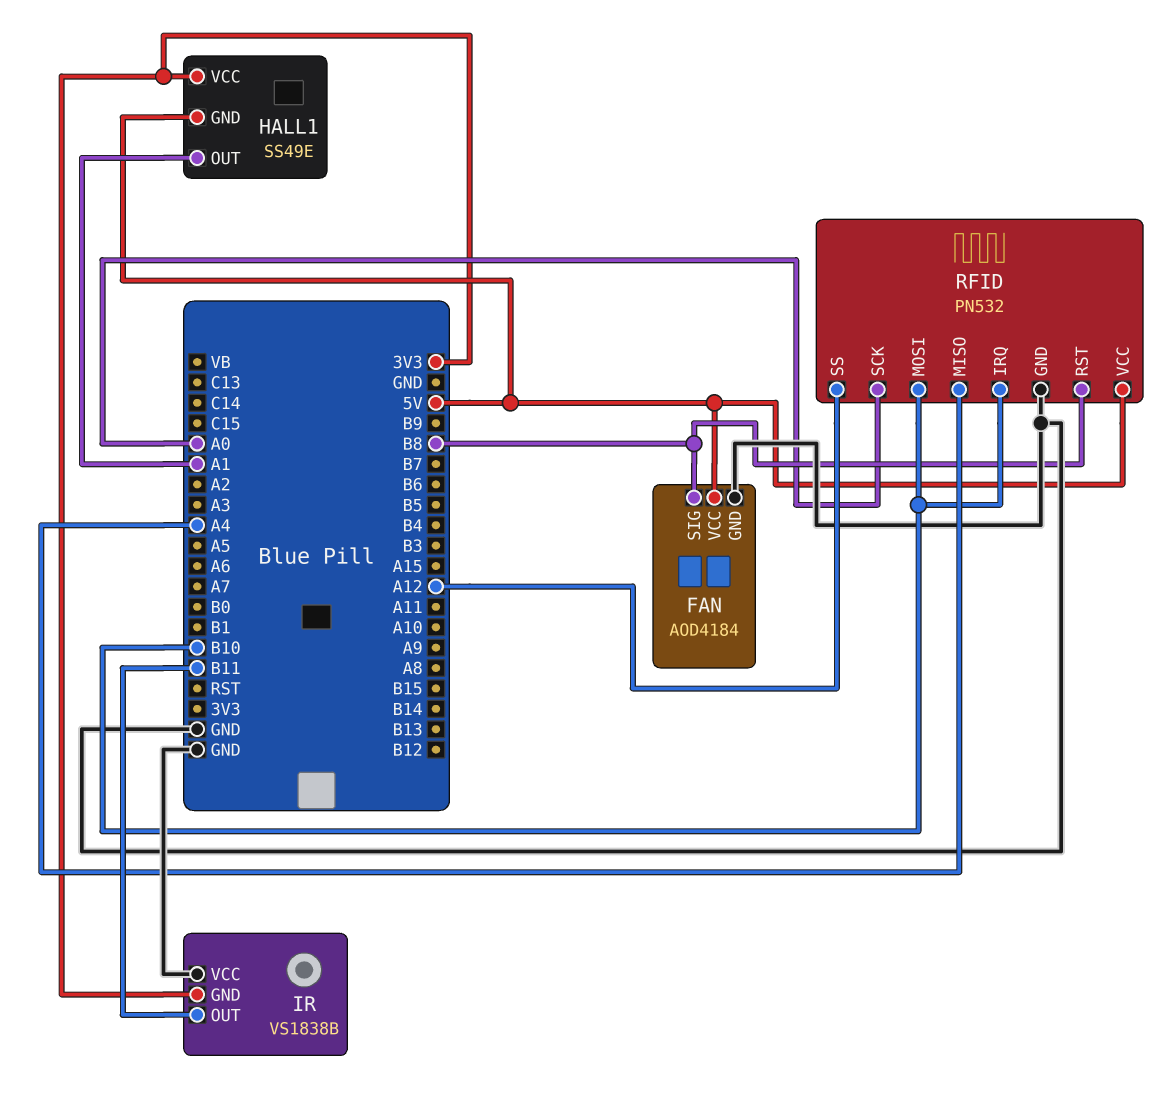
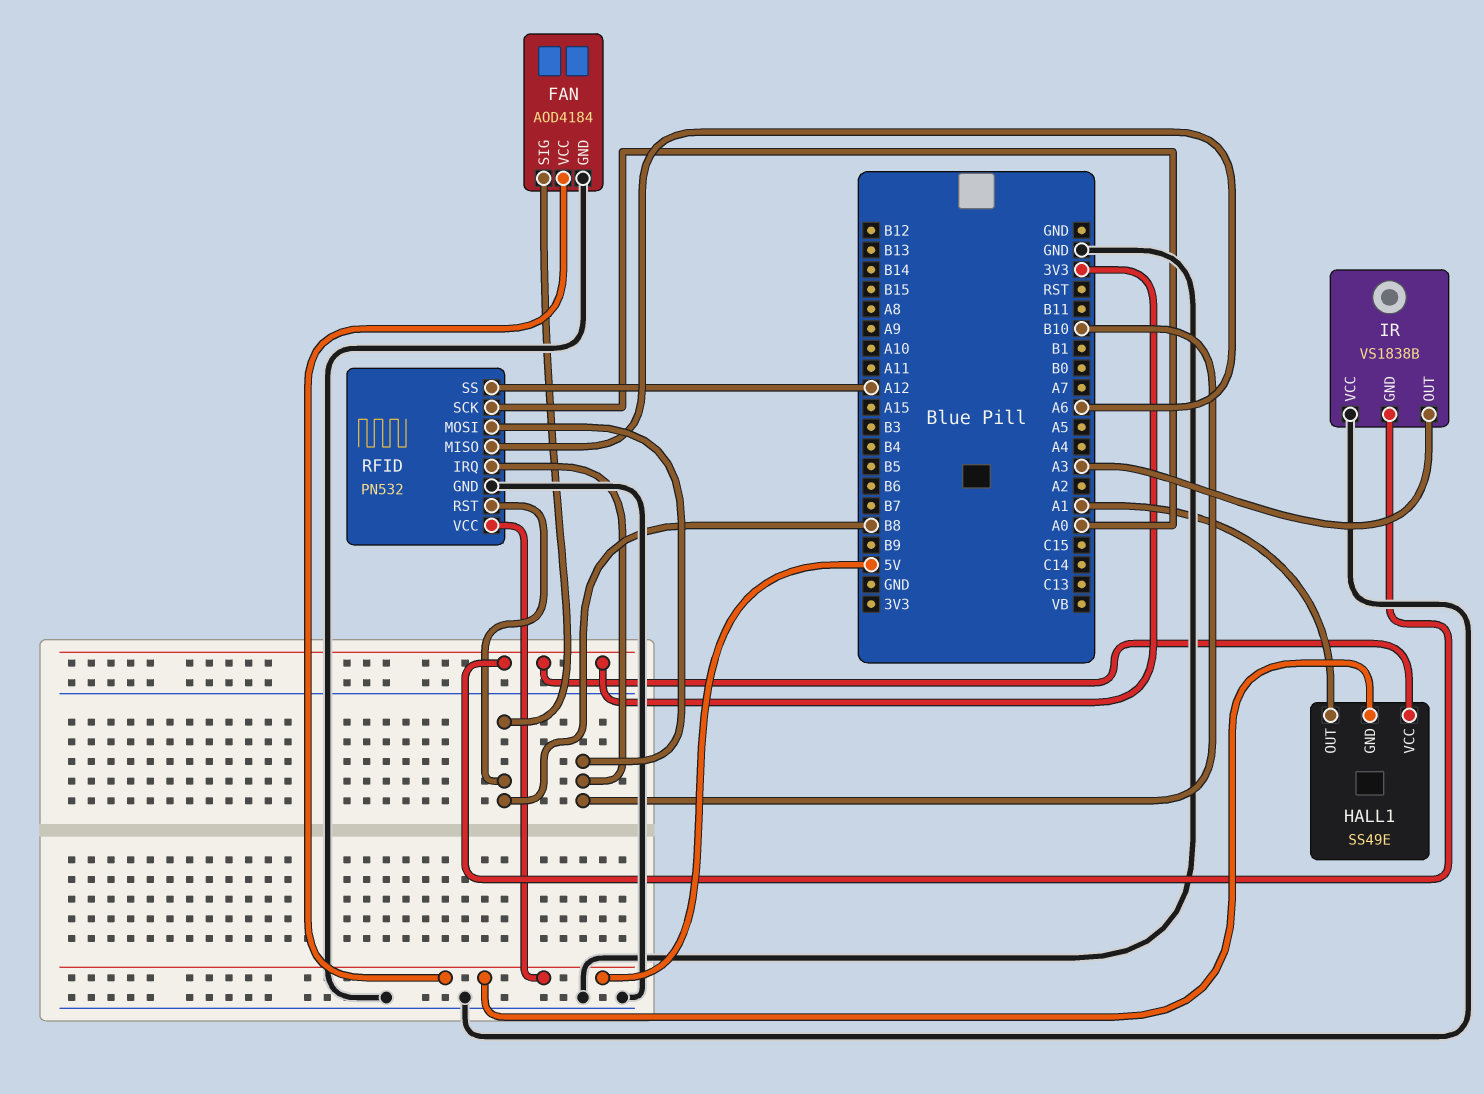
IR pin OUT: B11 -> A3
RFID pin MISO: A4 -> A6

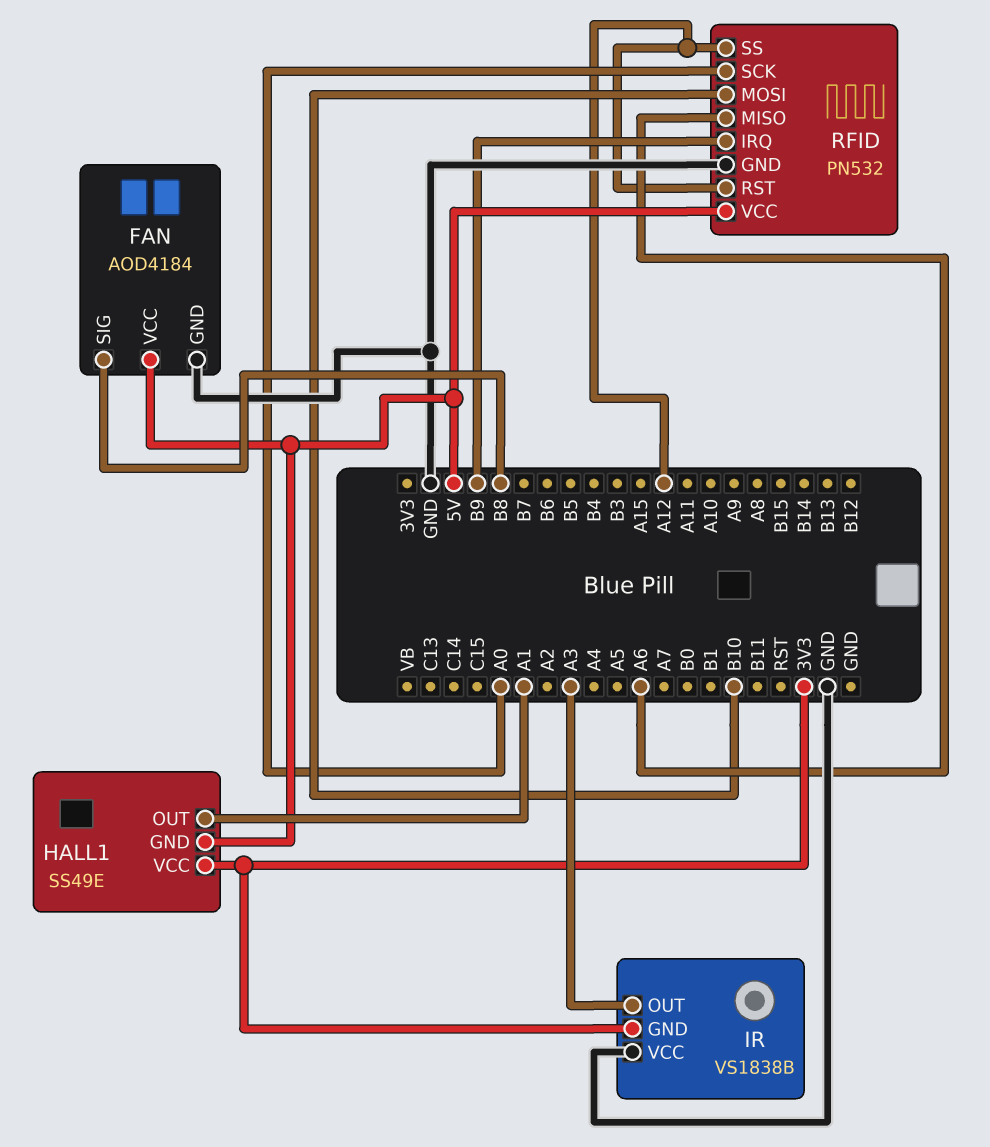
RFID pin IRQ: B10 -> B9
RFID pin RST: B8 -> A12

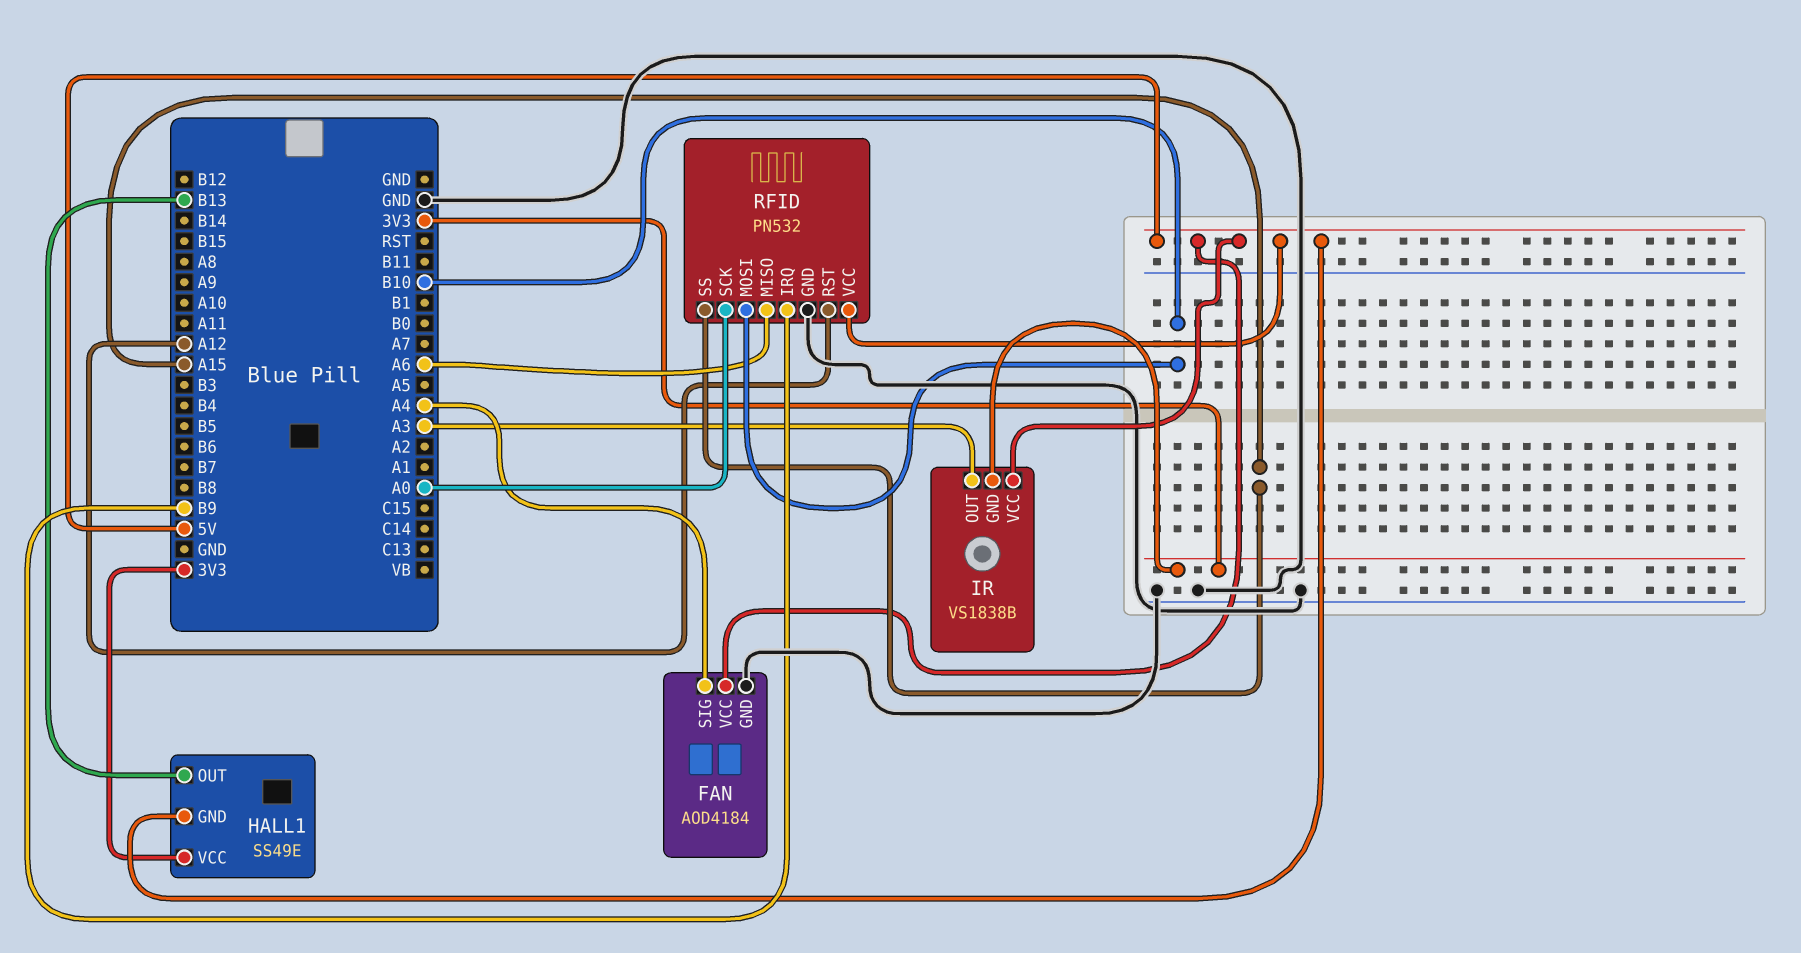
FAN pin SIG: B8 -> A4
HALL1 pin OUT: A1 -> B13
IR pin VCC: GND -> 5V
RFID pin SS: A12 -> A15

